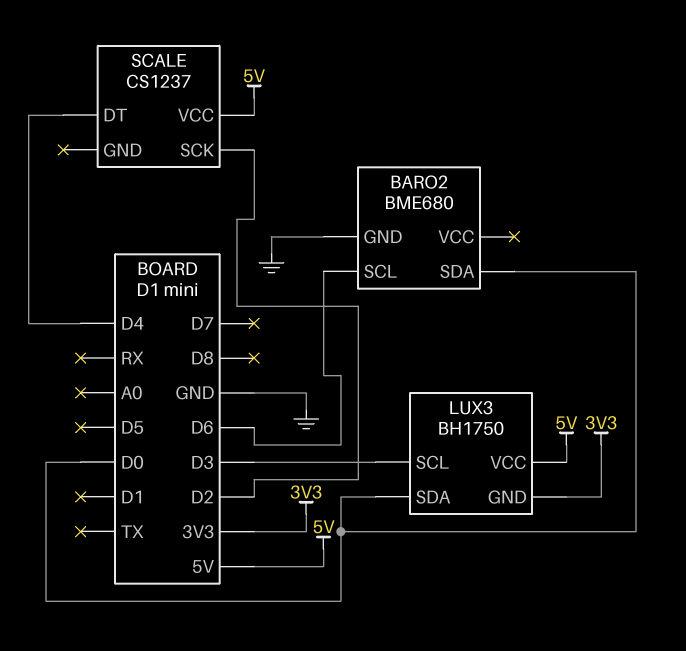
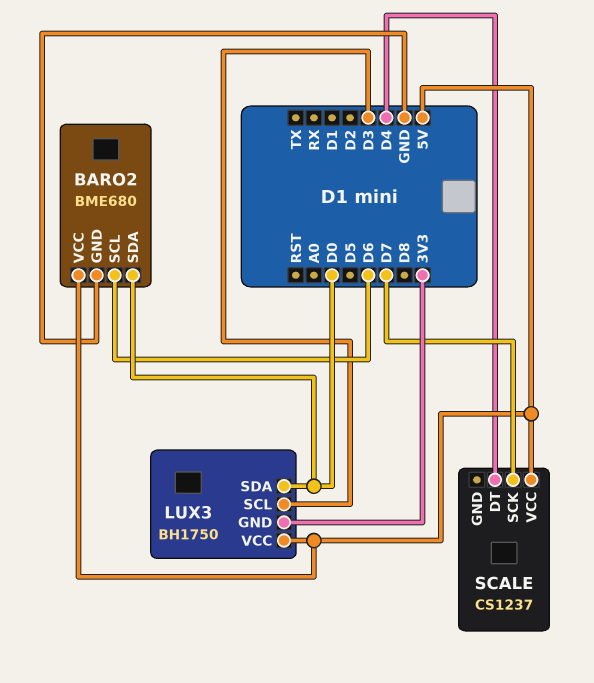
BARO2 pin VCC: none -> 5V
SCALE pin SCK: D2 -> D7

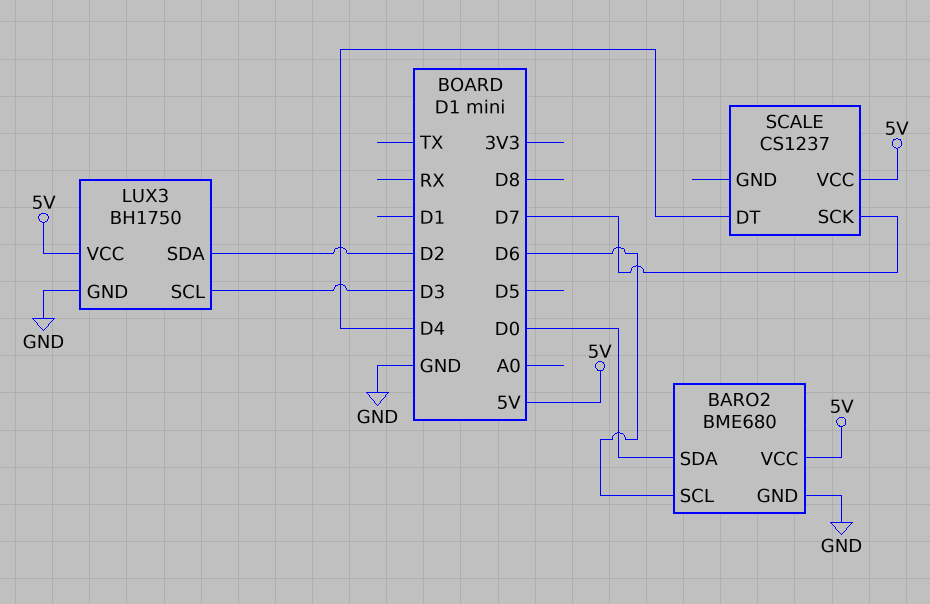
LUX3 pin GND: 3V3 -> GND
LUX3 pin SDA: D0 -> D2

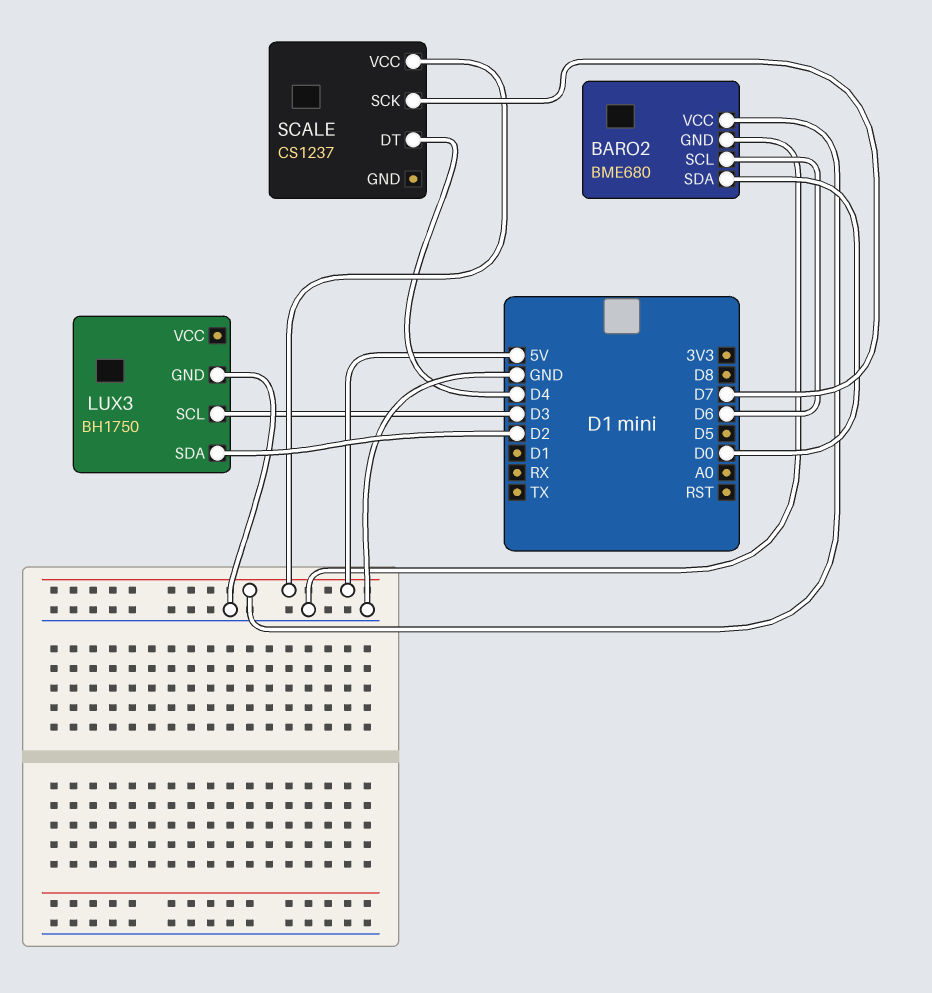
LUX3 pin VCC: 5V -> none

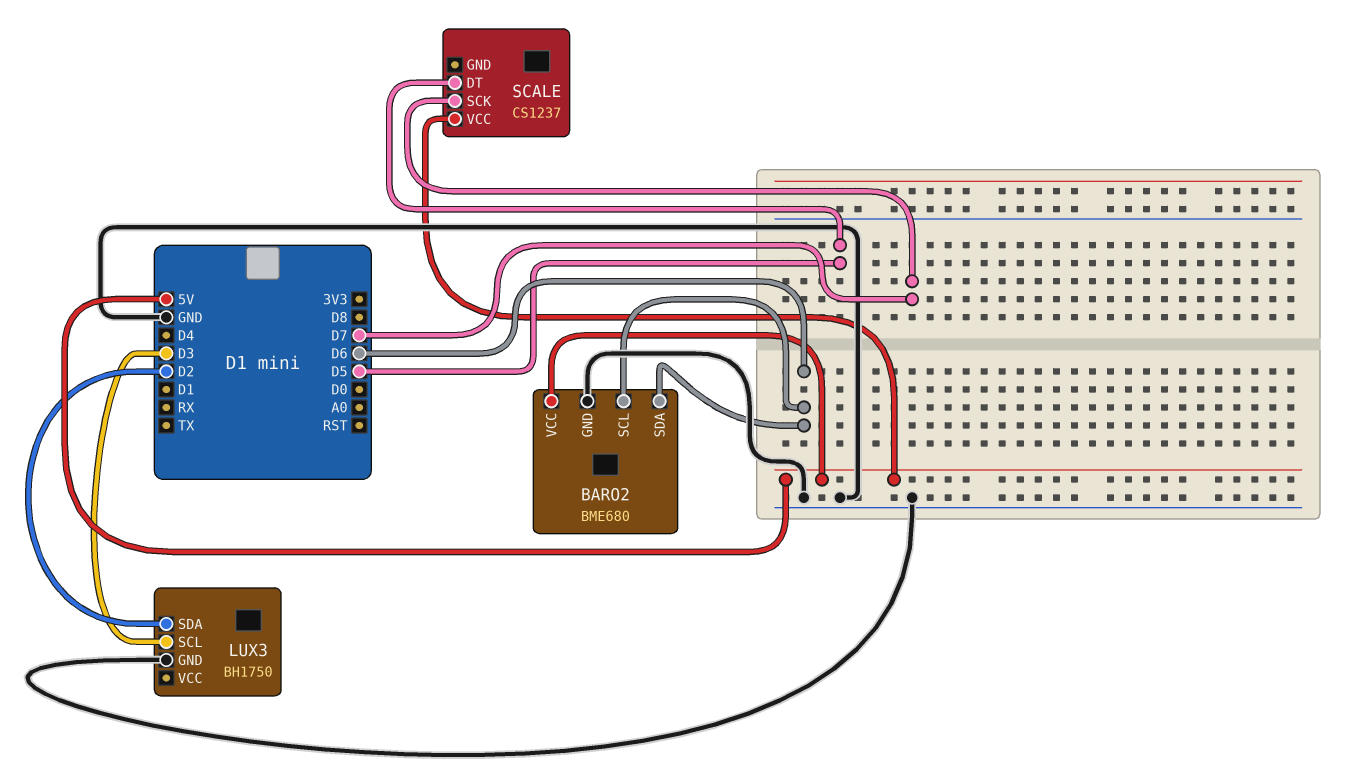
BARO2 pin SDA: D0 -> D6
SCALE pin DT: D4 -> D5

